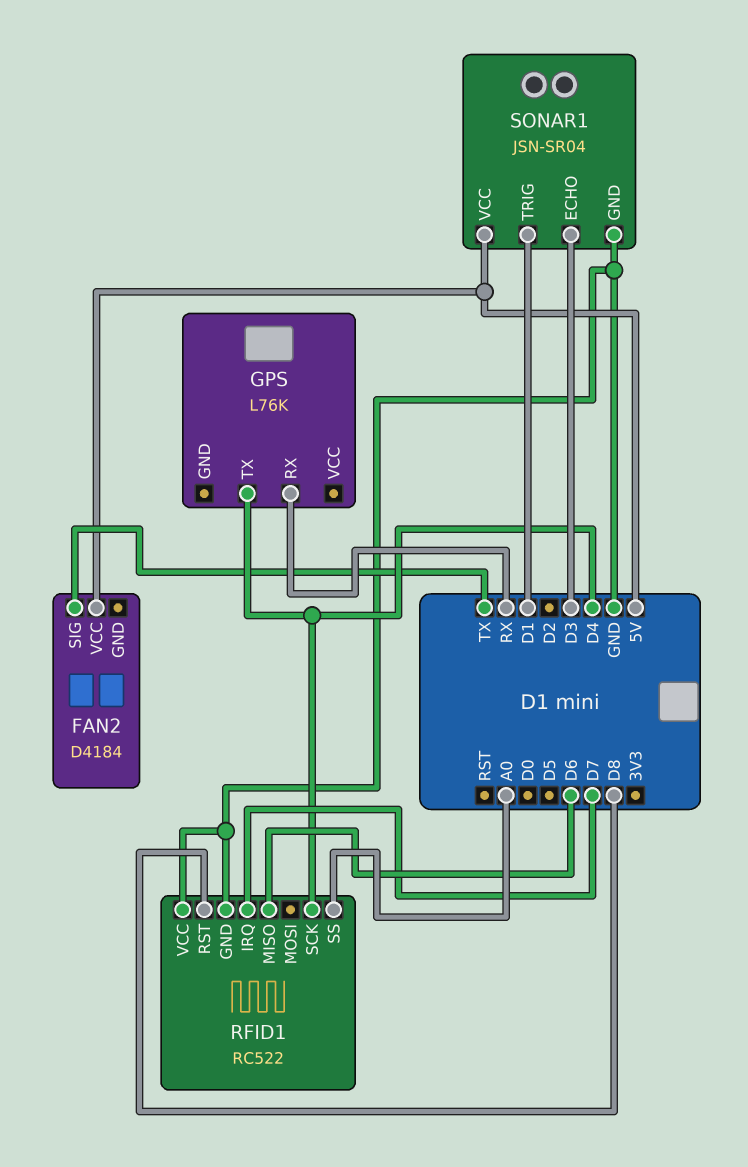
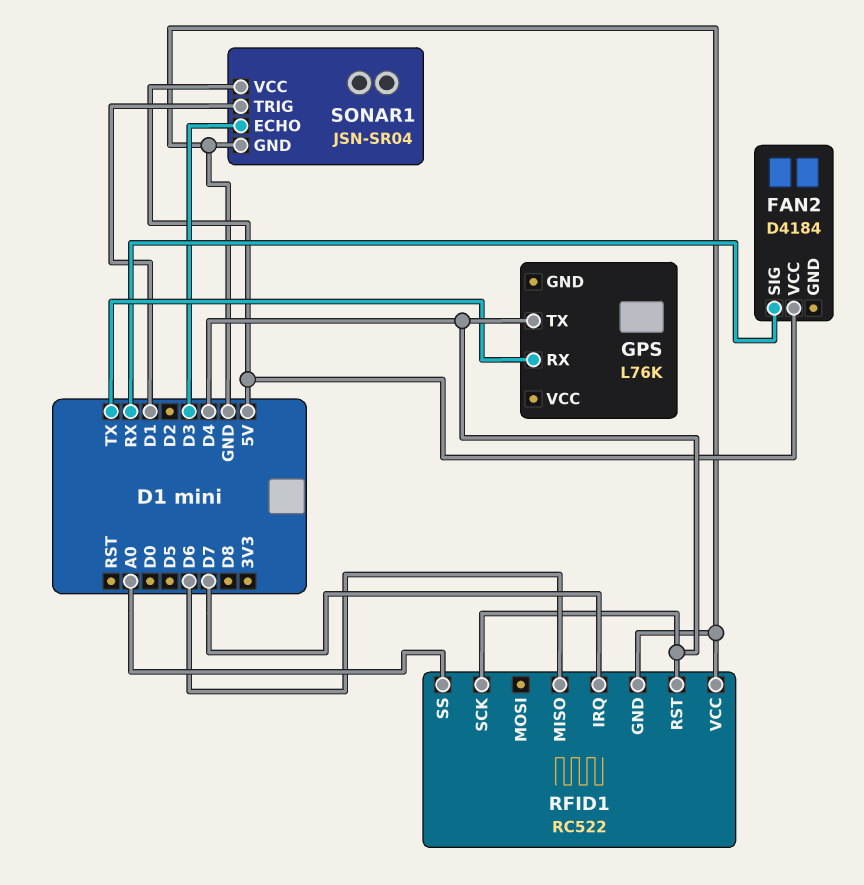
FAN2 pin SIG: TX -> RX
GPS pin RX: RX -> TX
RFID1 pin RST: D8 -> D4

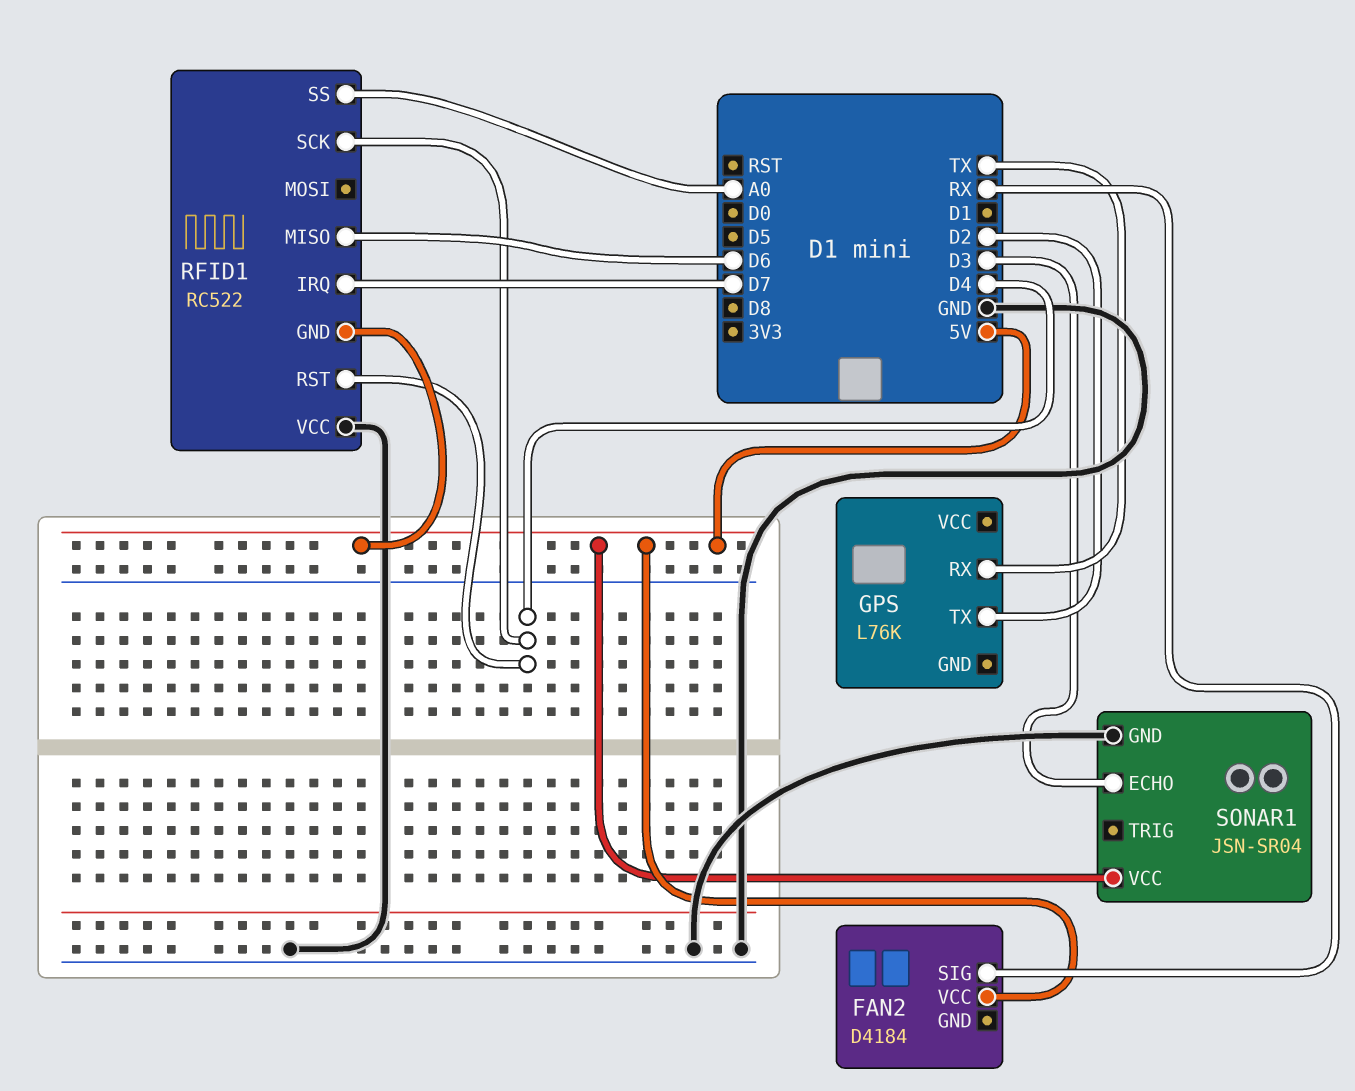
GPS pin TX: D4 -> D2
RFID1 pin GND: GND -> 5V
SONAR1 pin TRIG: D1 -> none

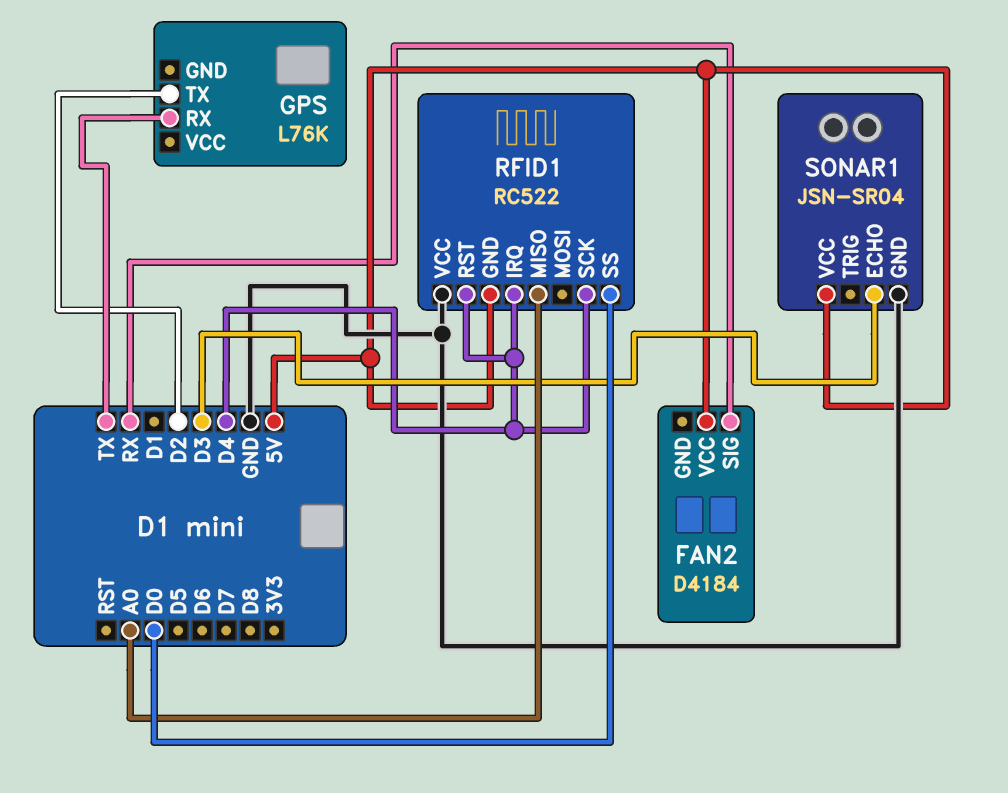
RFID1 pin IRQ: D7 -> D4
RFID1 pin MISO: D6 -> A0
RFID1 pin SS: A0 -> D0

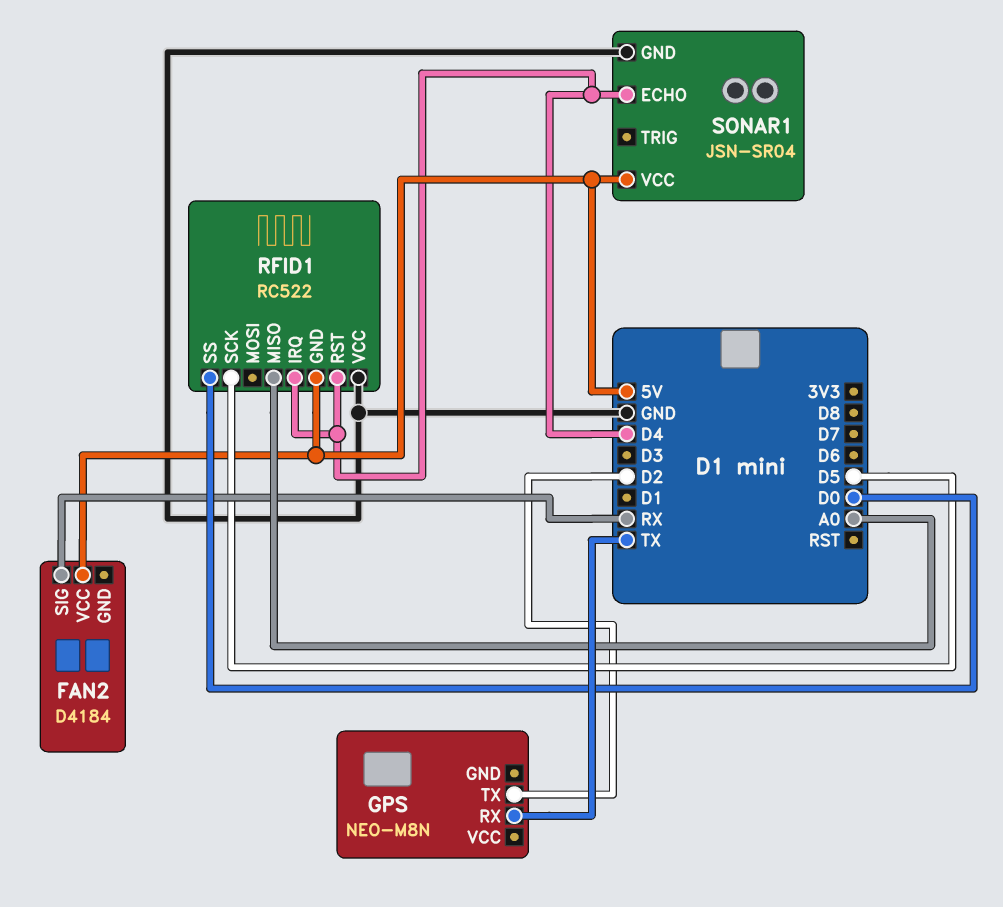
GPS: L76K -> NEO-M8N
RFID1 pin SCK: D4 -> D5
SONAR1 pin ECHO: D3 -> D4

